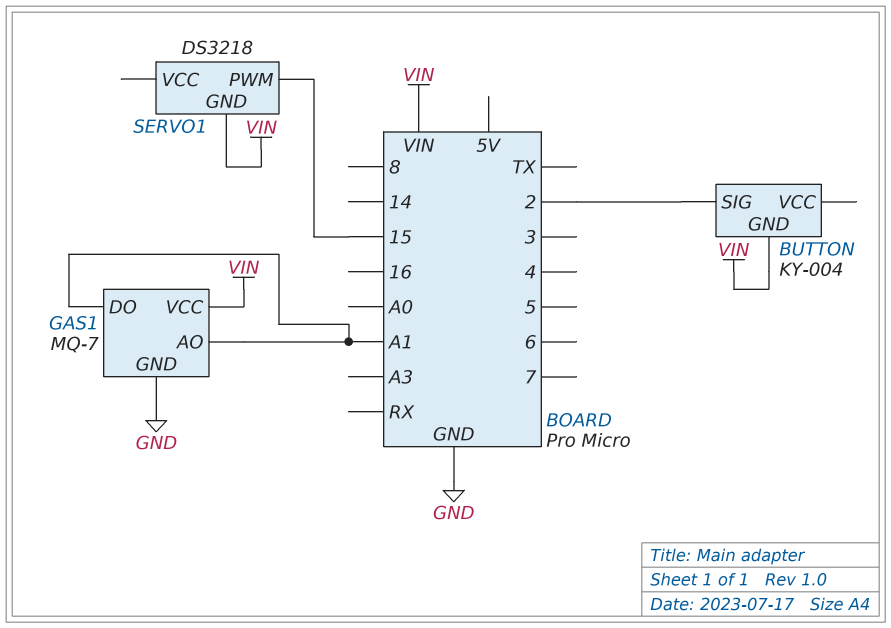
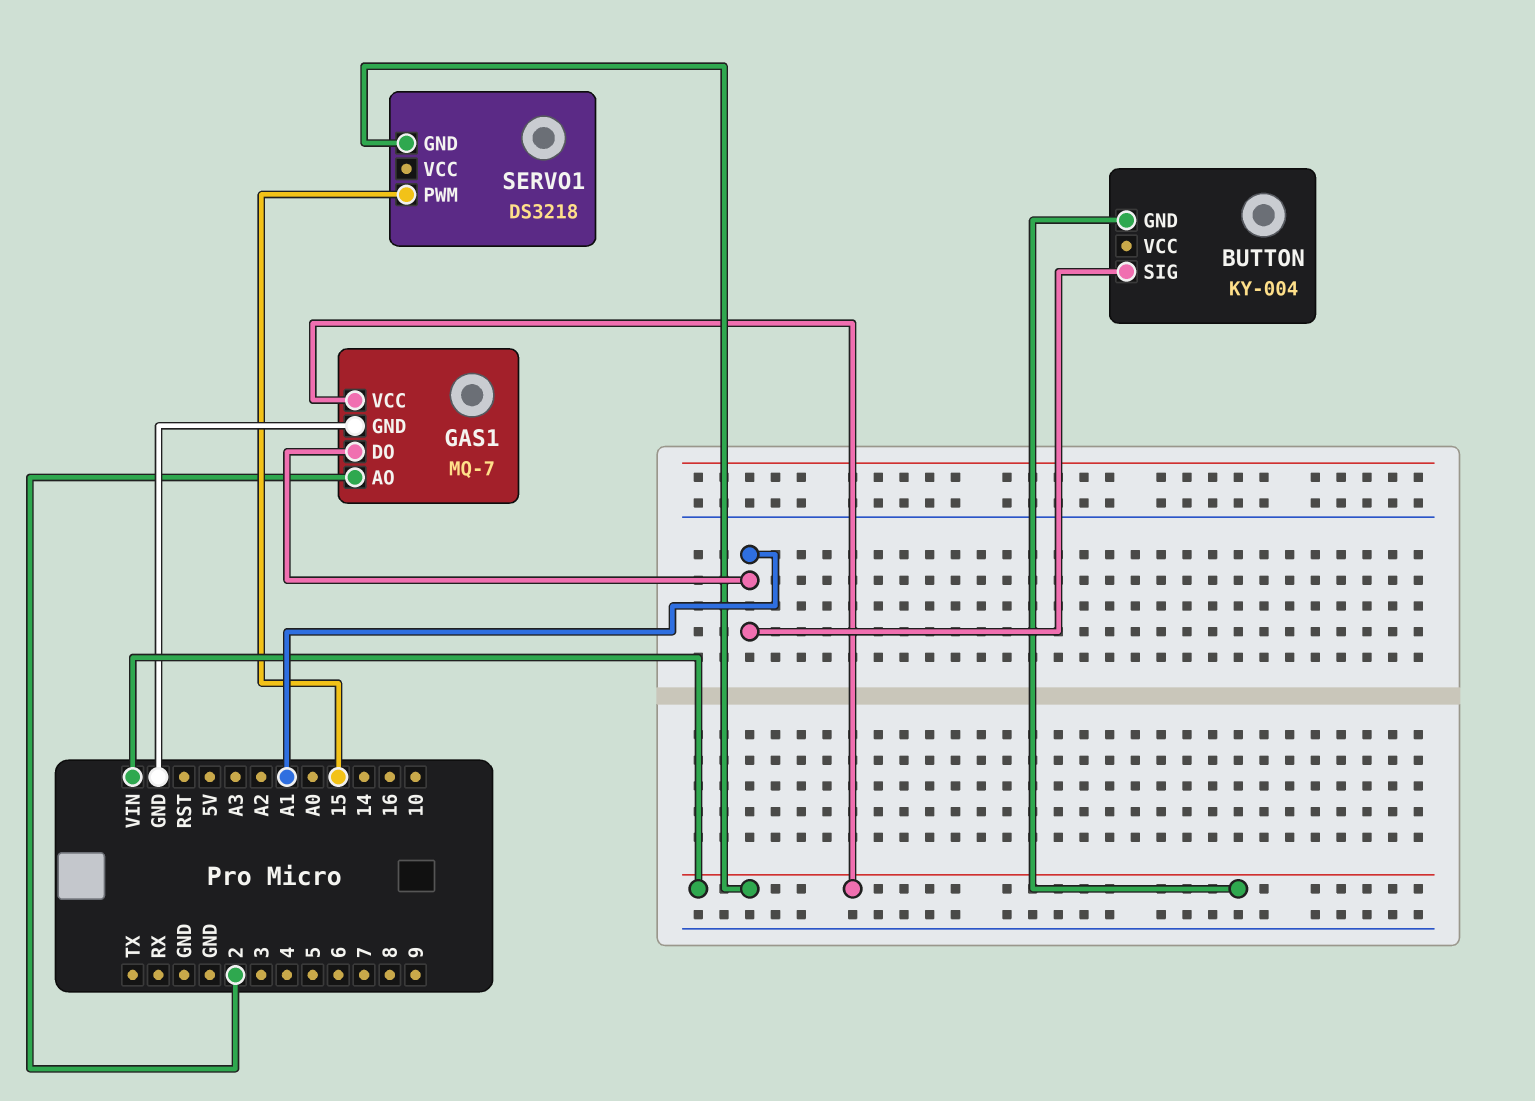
BUTTON pin SIG: 2 -> A1
GAS1 pin AO: A1 -> 2

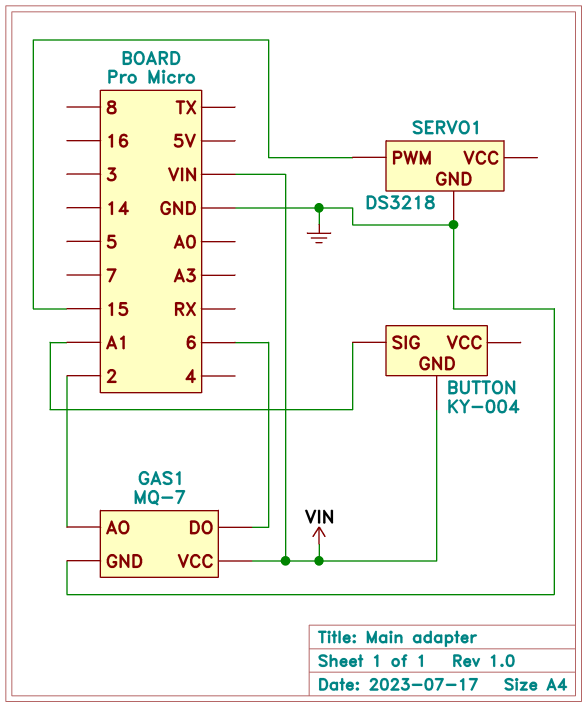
GAS1 pin DO: A1 -> 6
SERVO1 pin GND: VIN -> GND

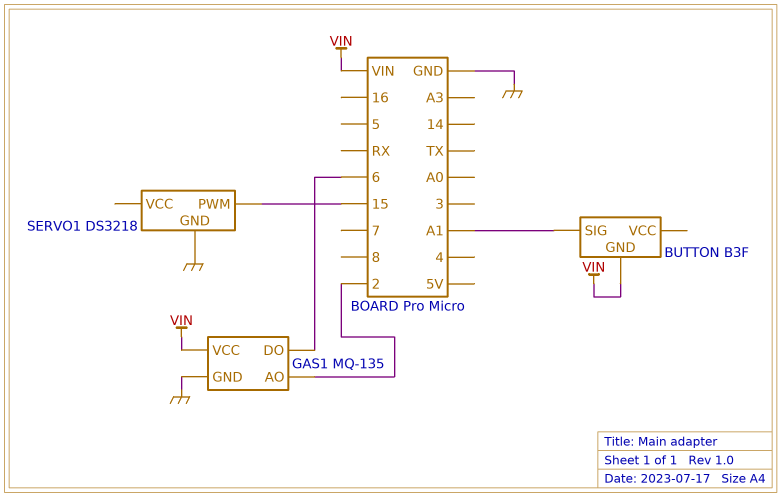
BUTTON: KY-004 -> B3F
GAS1: MQ-7 -> MQ-135

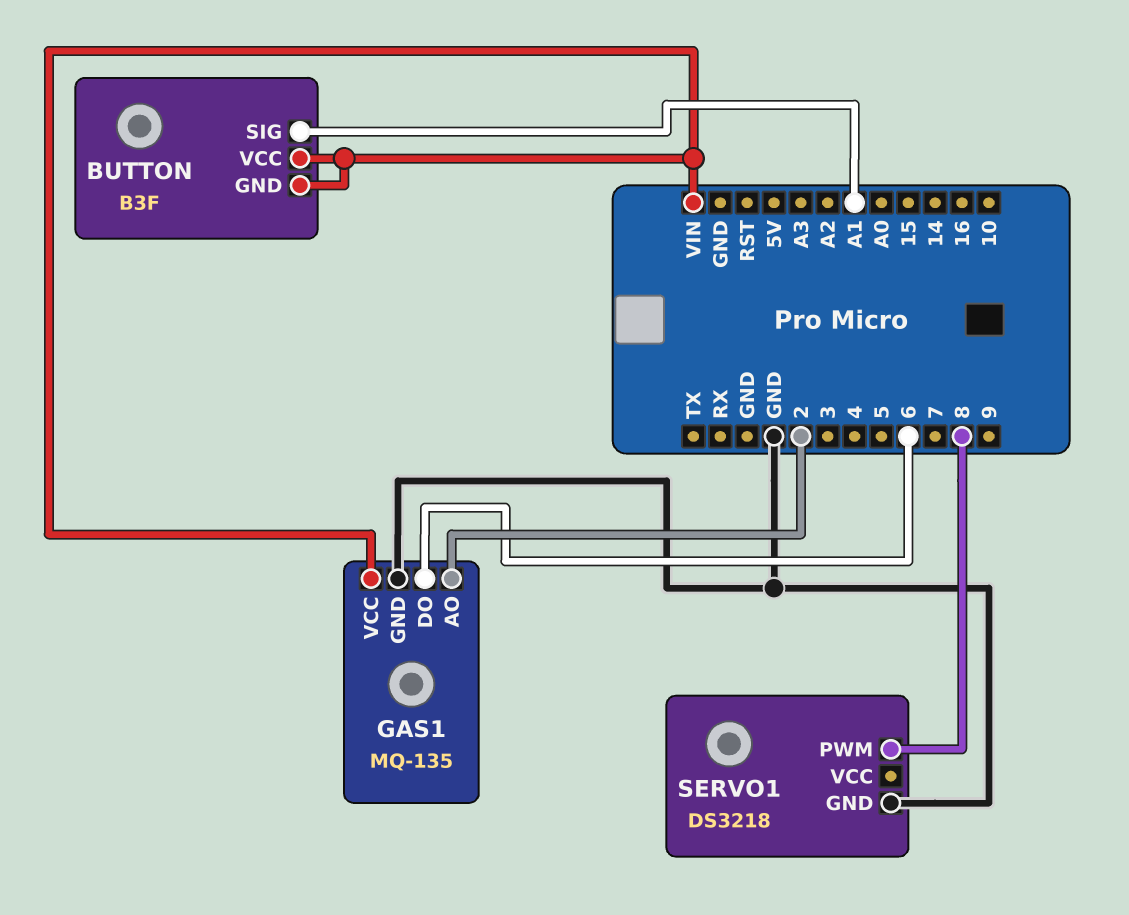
BUTTON pin VCC: none -> VIN
SERVO1 pin PWM: 15 -> 8

